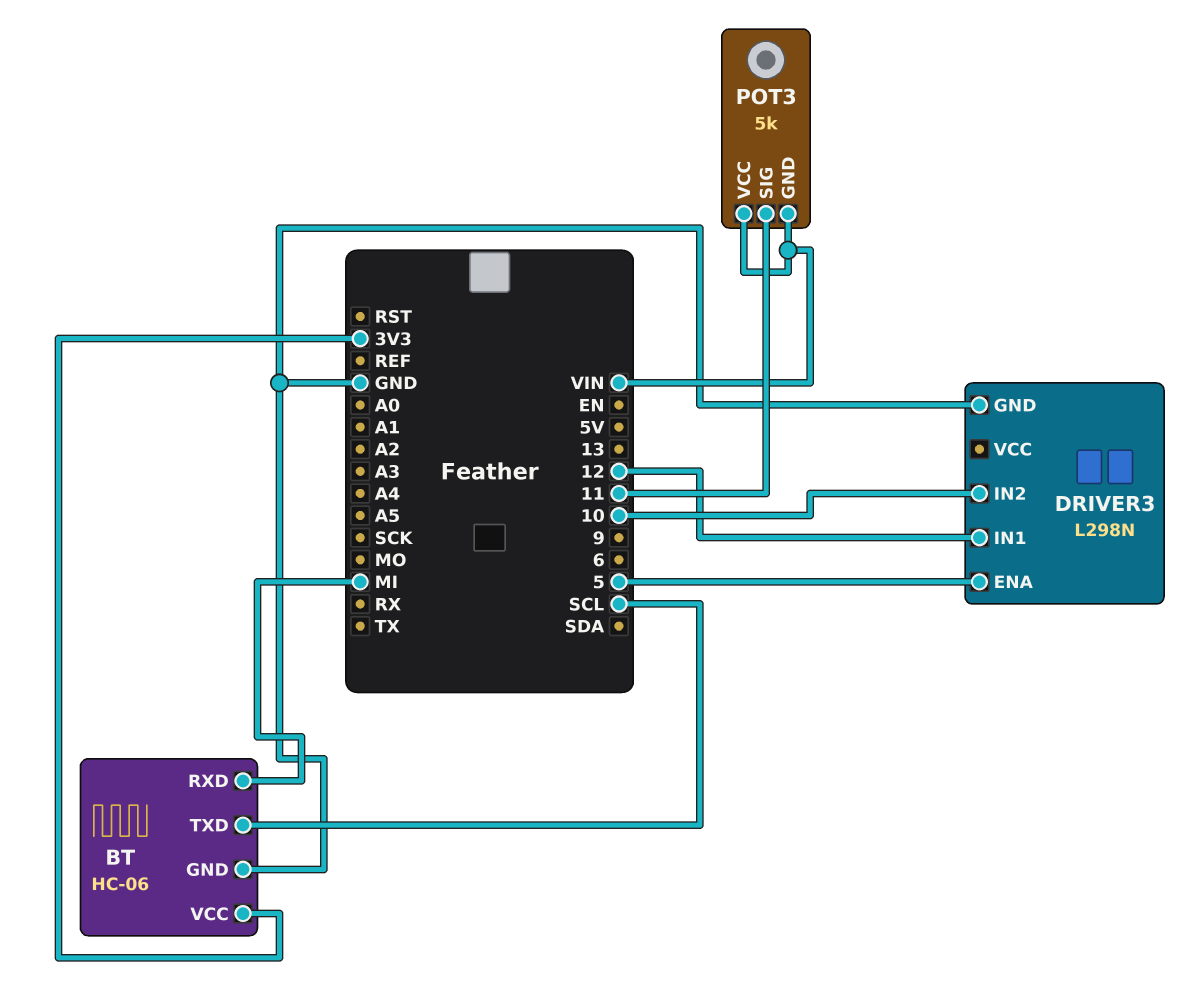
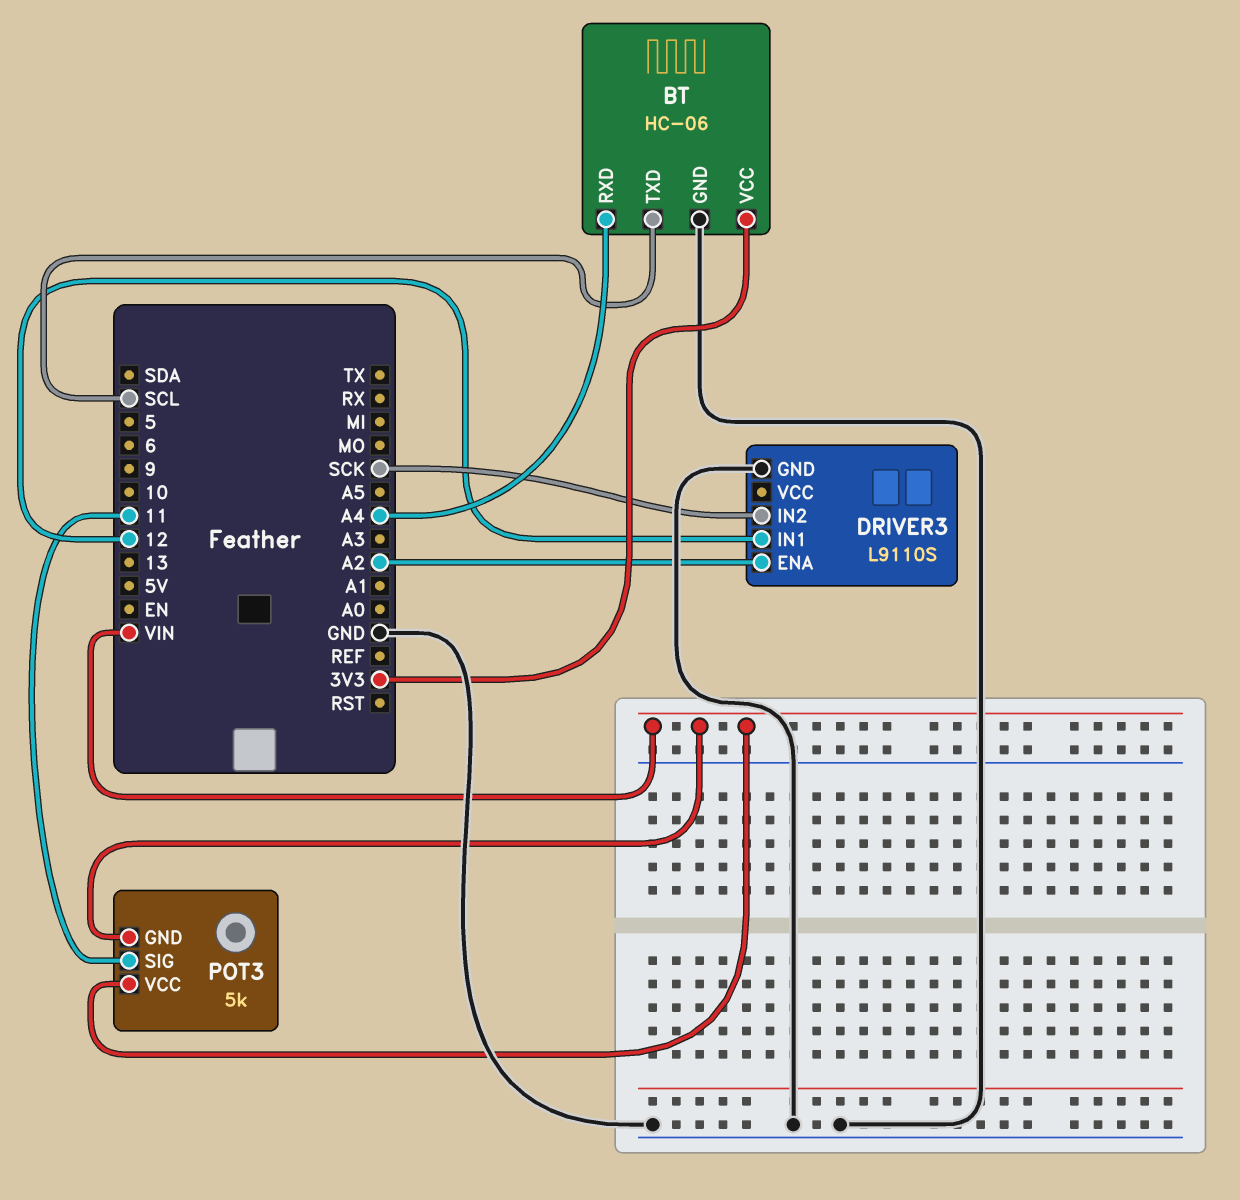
BT pin RXD: MI -> A4
DRIVER3: L298N -> L9110S
DRIVER3 pin ENA: 5 -> A2
DRIVER3 pin IN2: 10 -> SCK

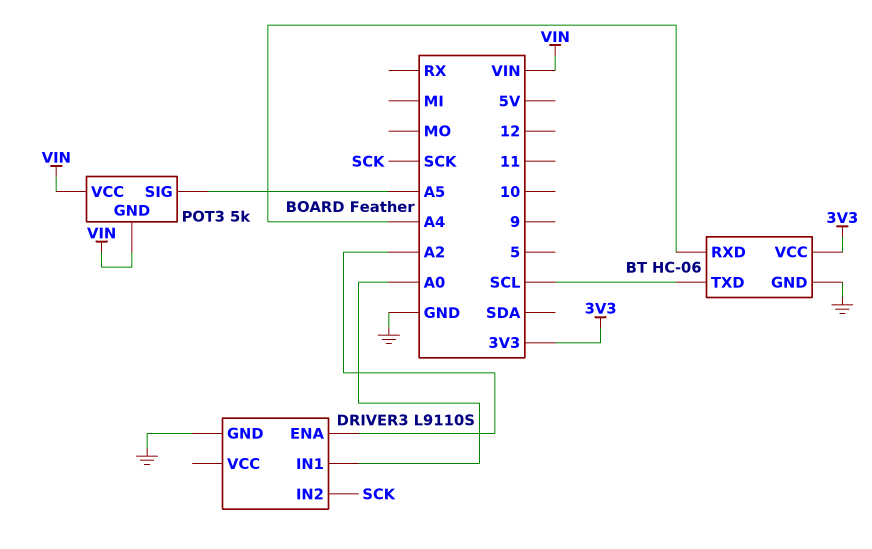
DRIVER3 pin IN1: 12 -> A0
POT3 pin SIG: 11 -> A5

